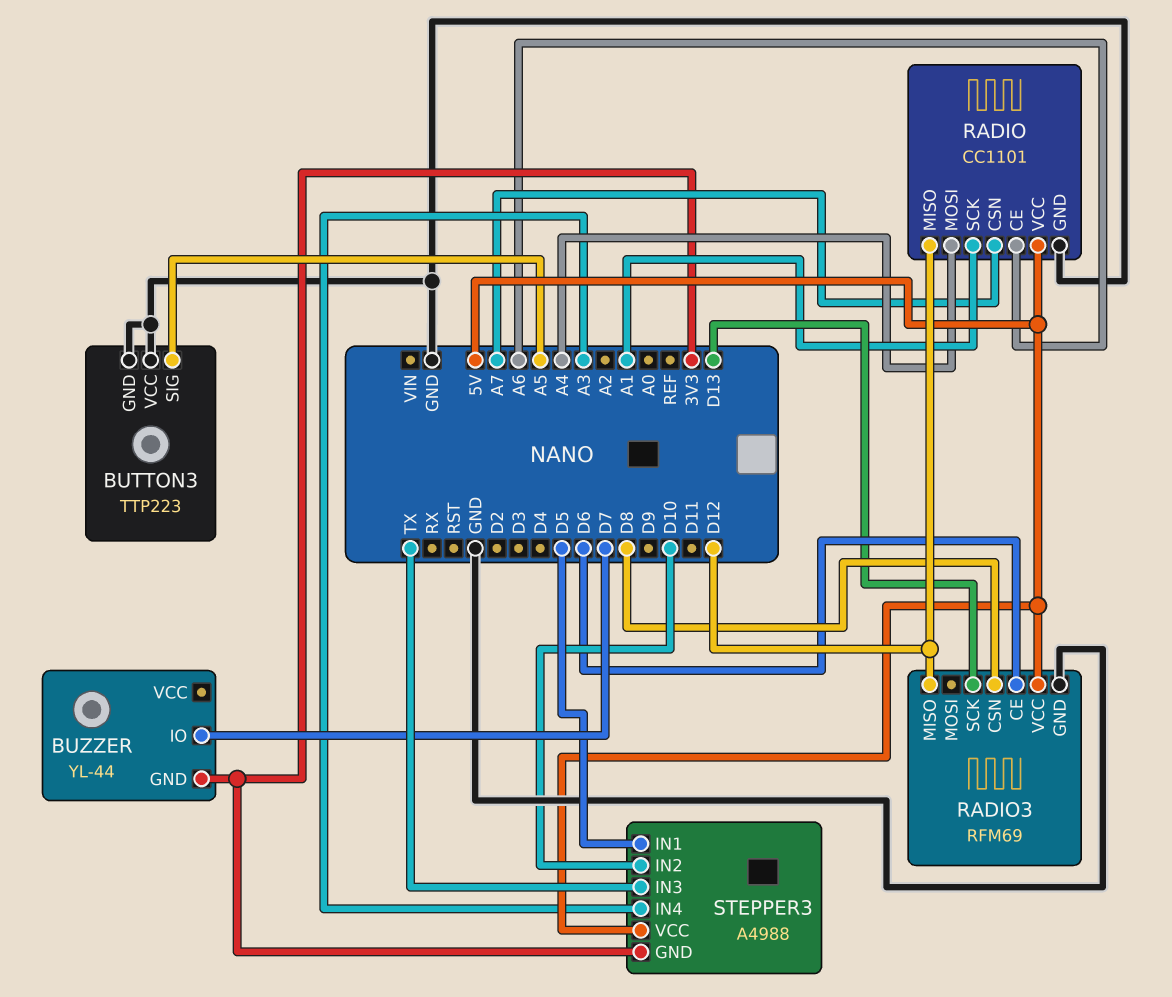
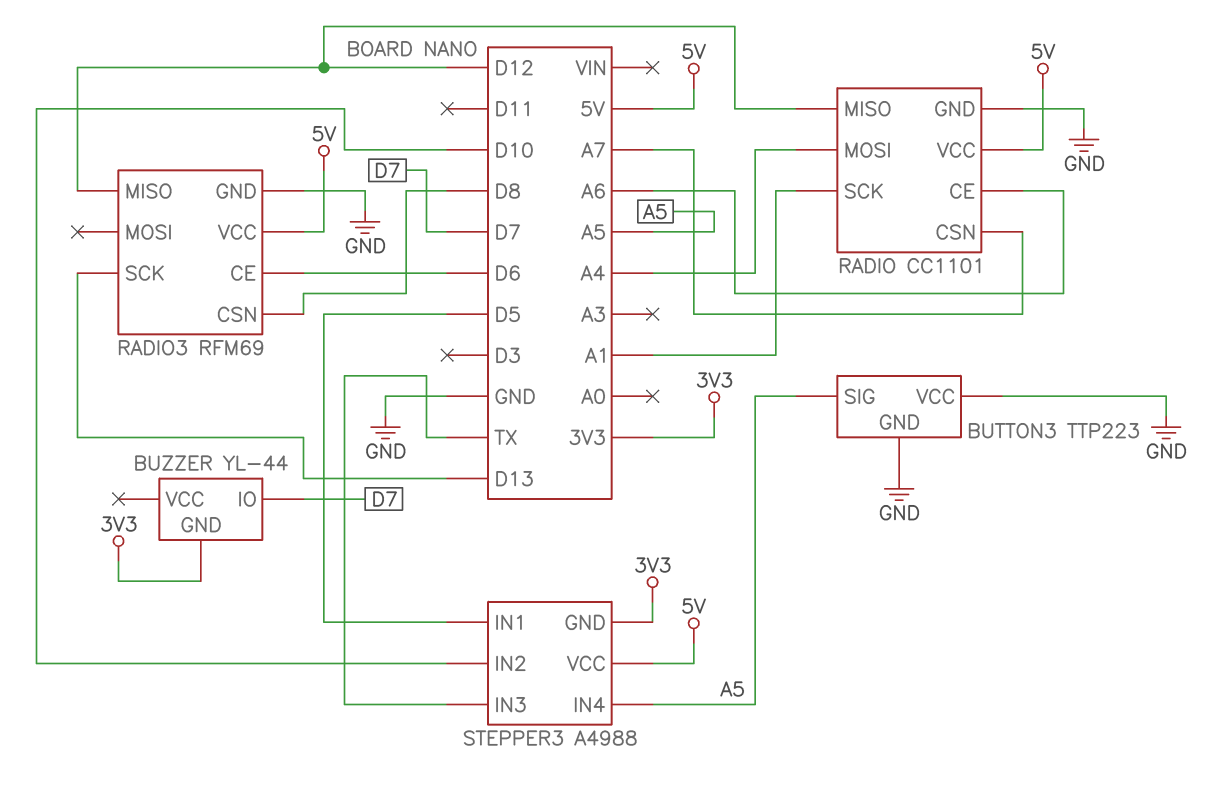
STEPPER3 pin IN4: A3 -> A5

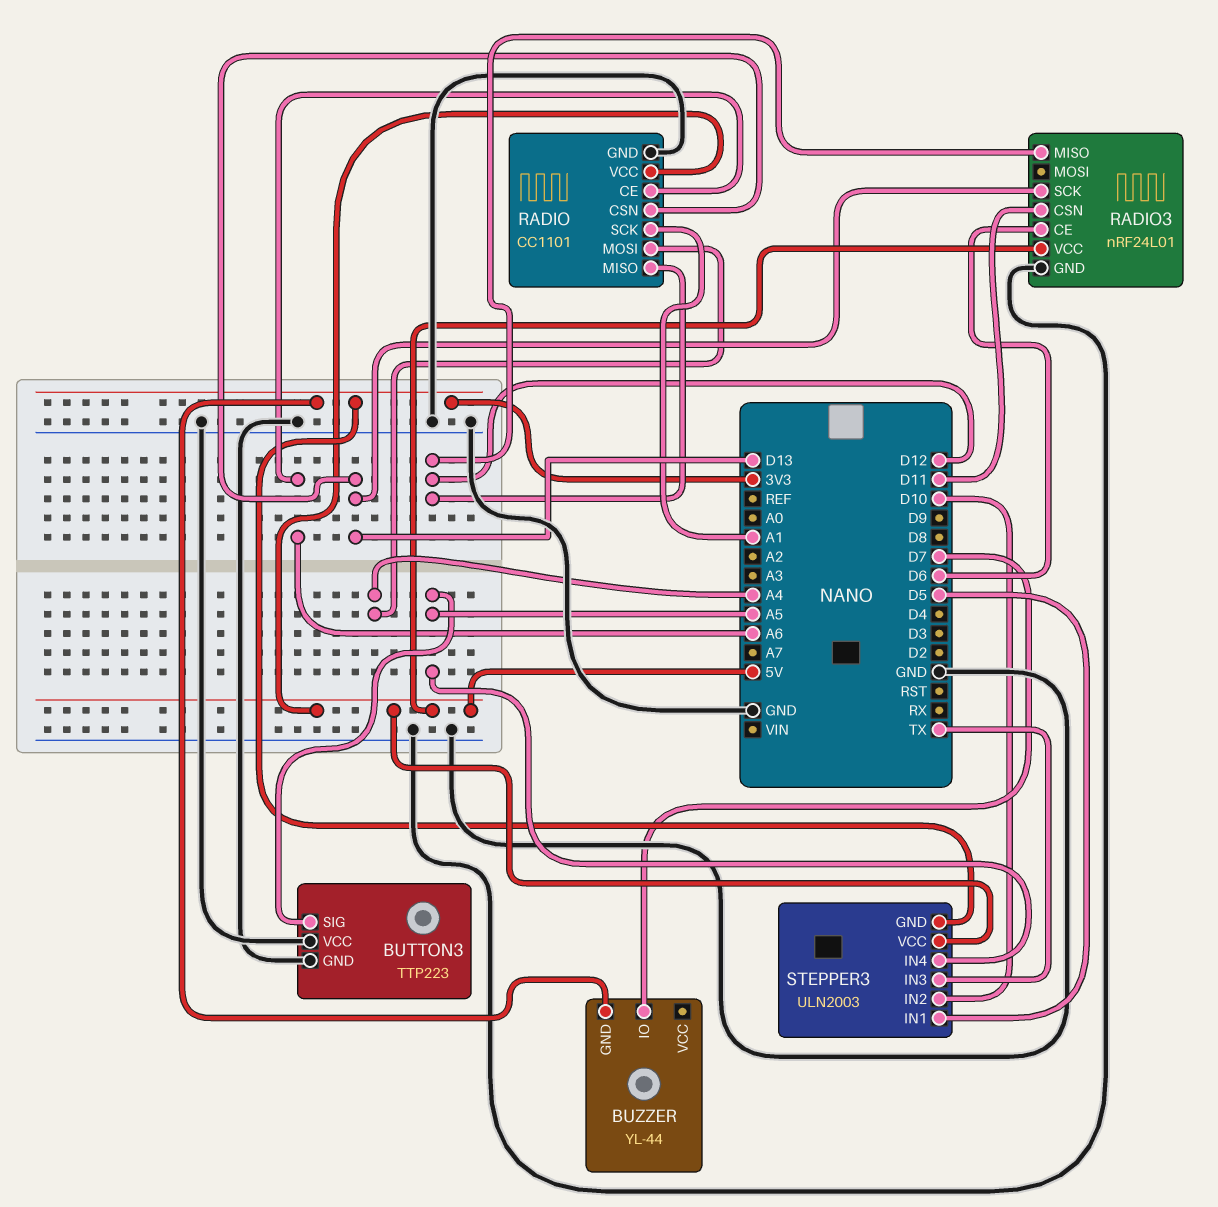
RADIO pin CSN: A7 -> D13
RADIO3: RFM69 -> nRF24L01
RADIO3 pin CSN: D8 -> D11
STEPPER3: A4988 -> ULN2003

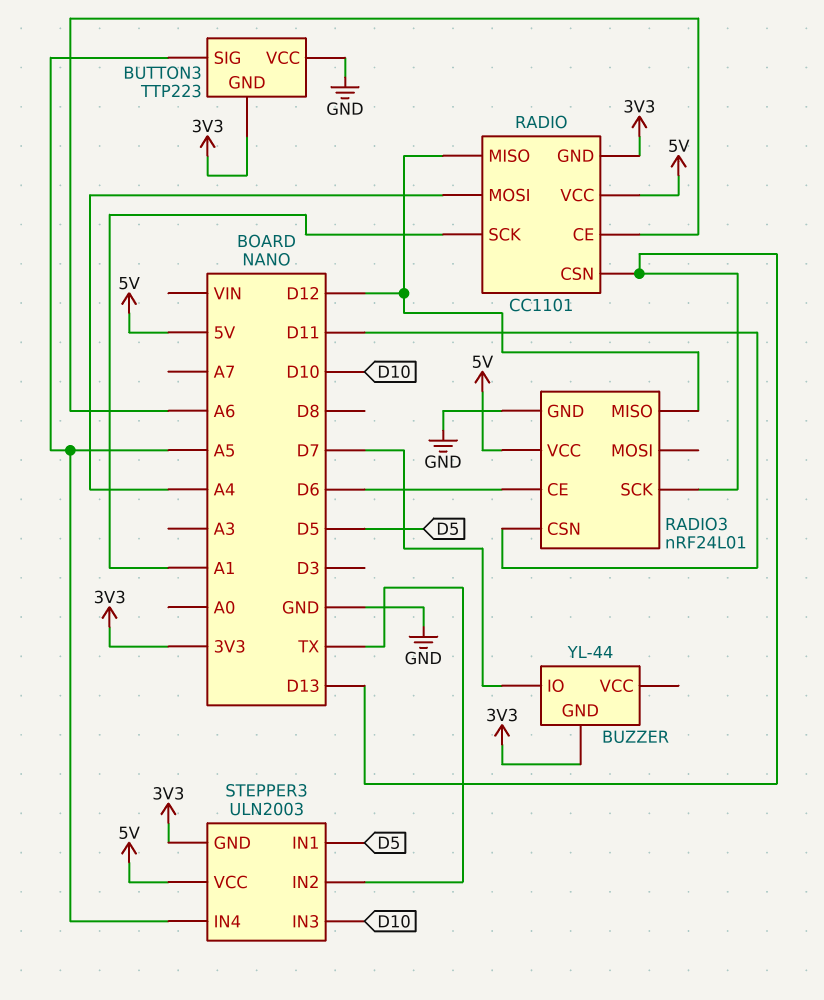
BUTTON3 pin GND: GND -> 3V3
RADIO pin GND: GND -> 3V3
STEPPER3 pin IN2: D10 -> TX
STEPPER3 pin IN3: TX -> D10

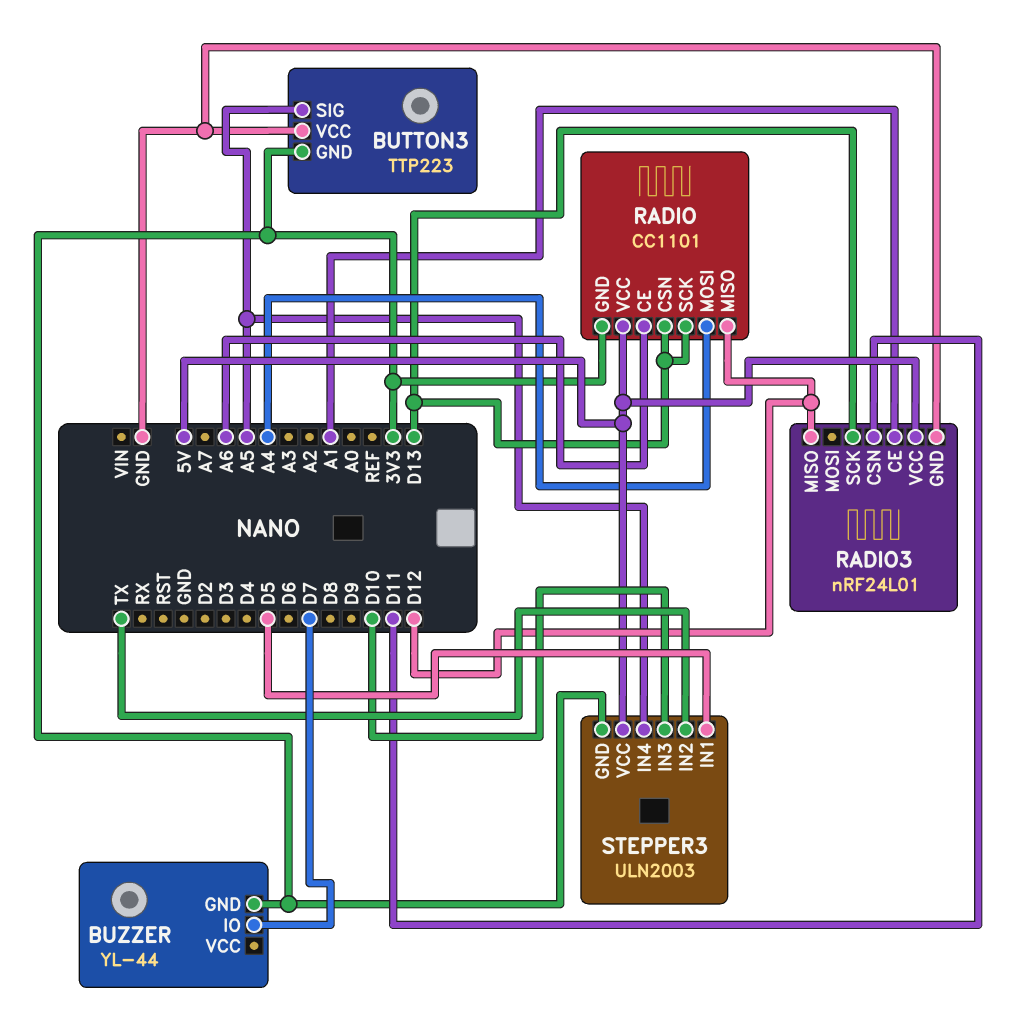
RADIO pin SCK: A1 -> D13
RADIO3 pin CE: D6 -> A1

